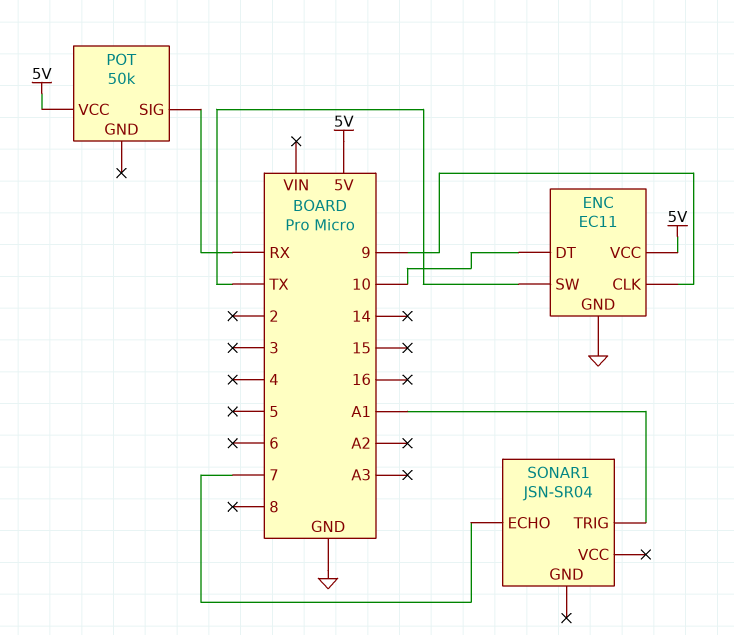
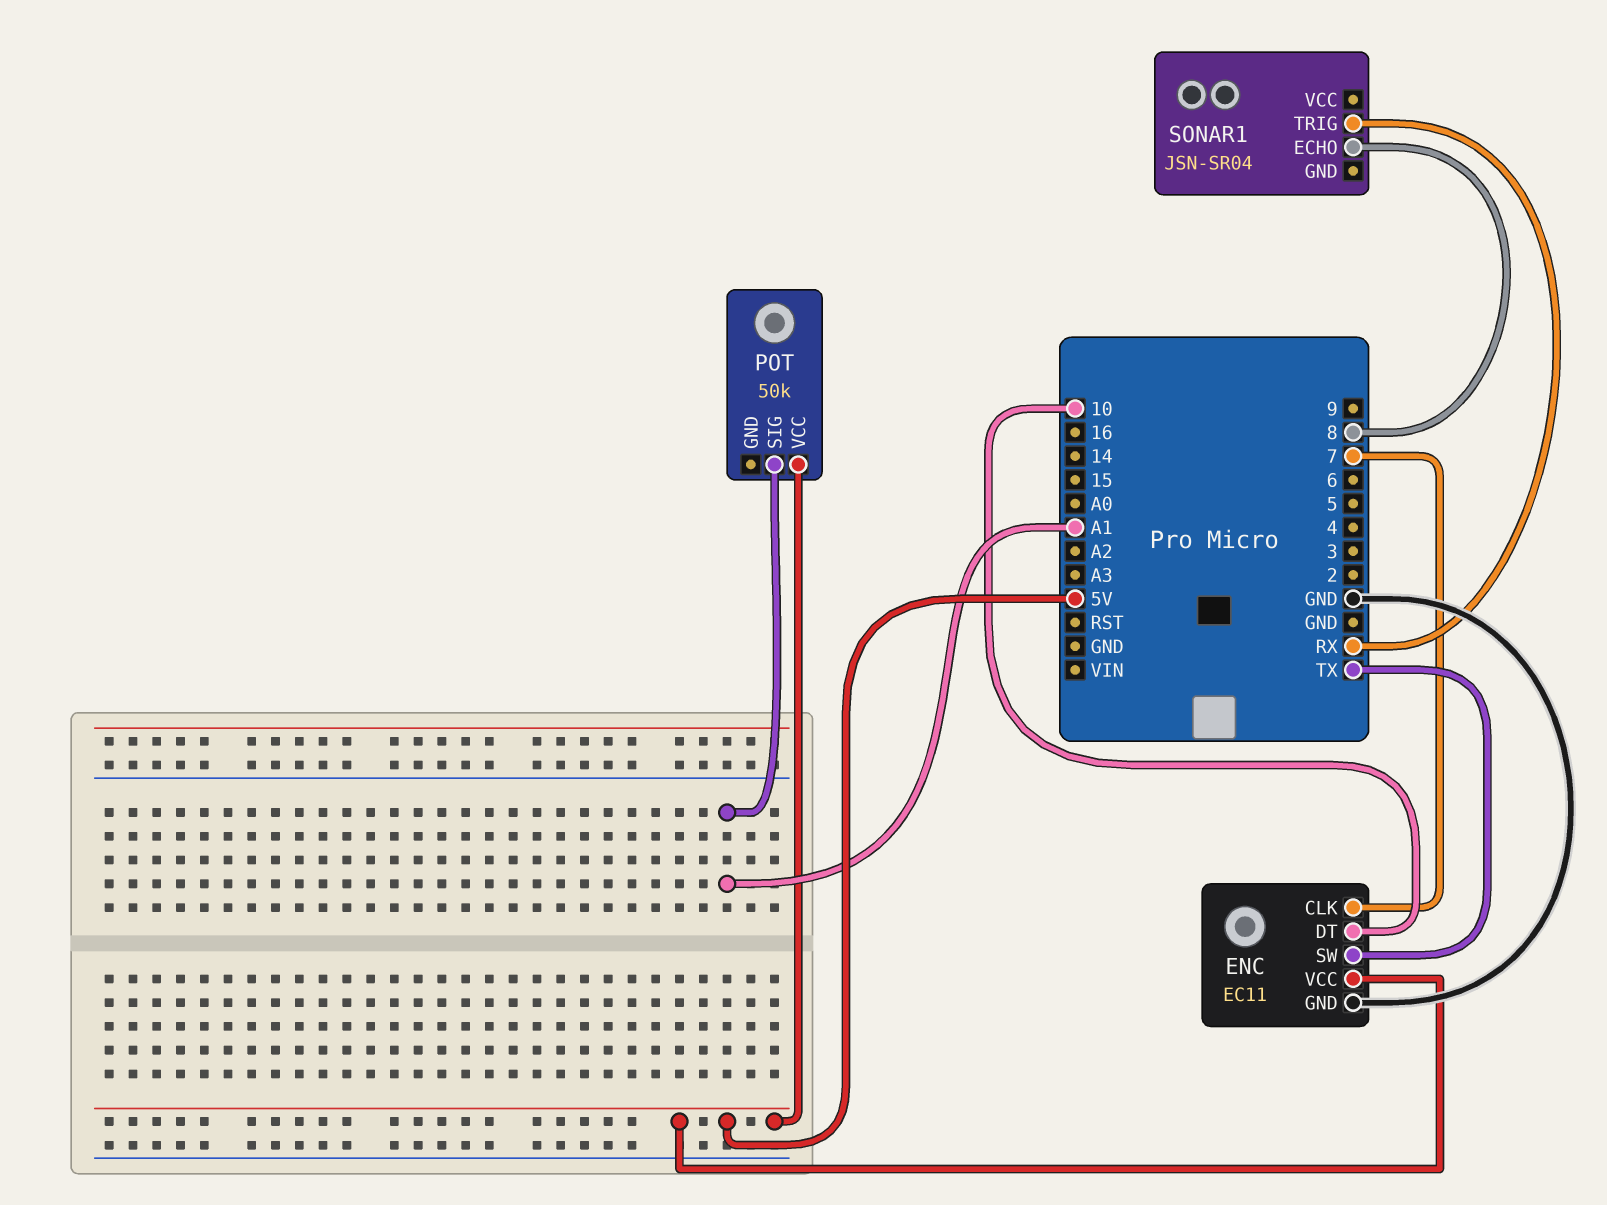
ENC pin CLK: 9 -> 7
POT pin SIG: RX -> A1
SONAR1 pin ECHO: 7 -> 8
SONAR1 pin TRIG: A1 -> RX

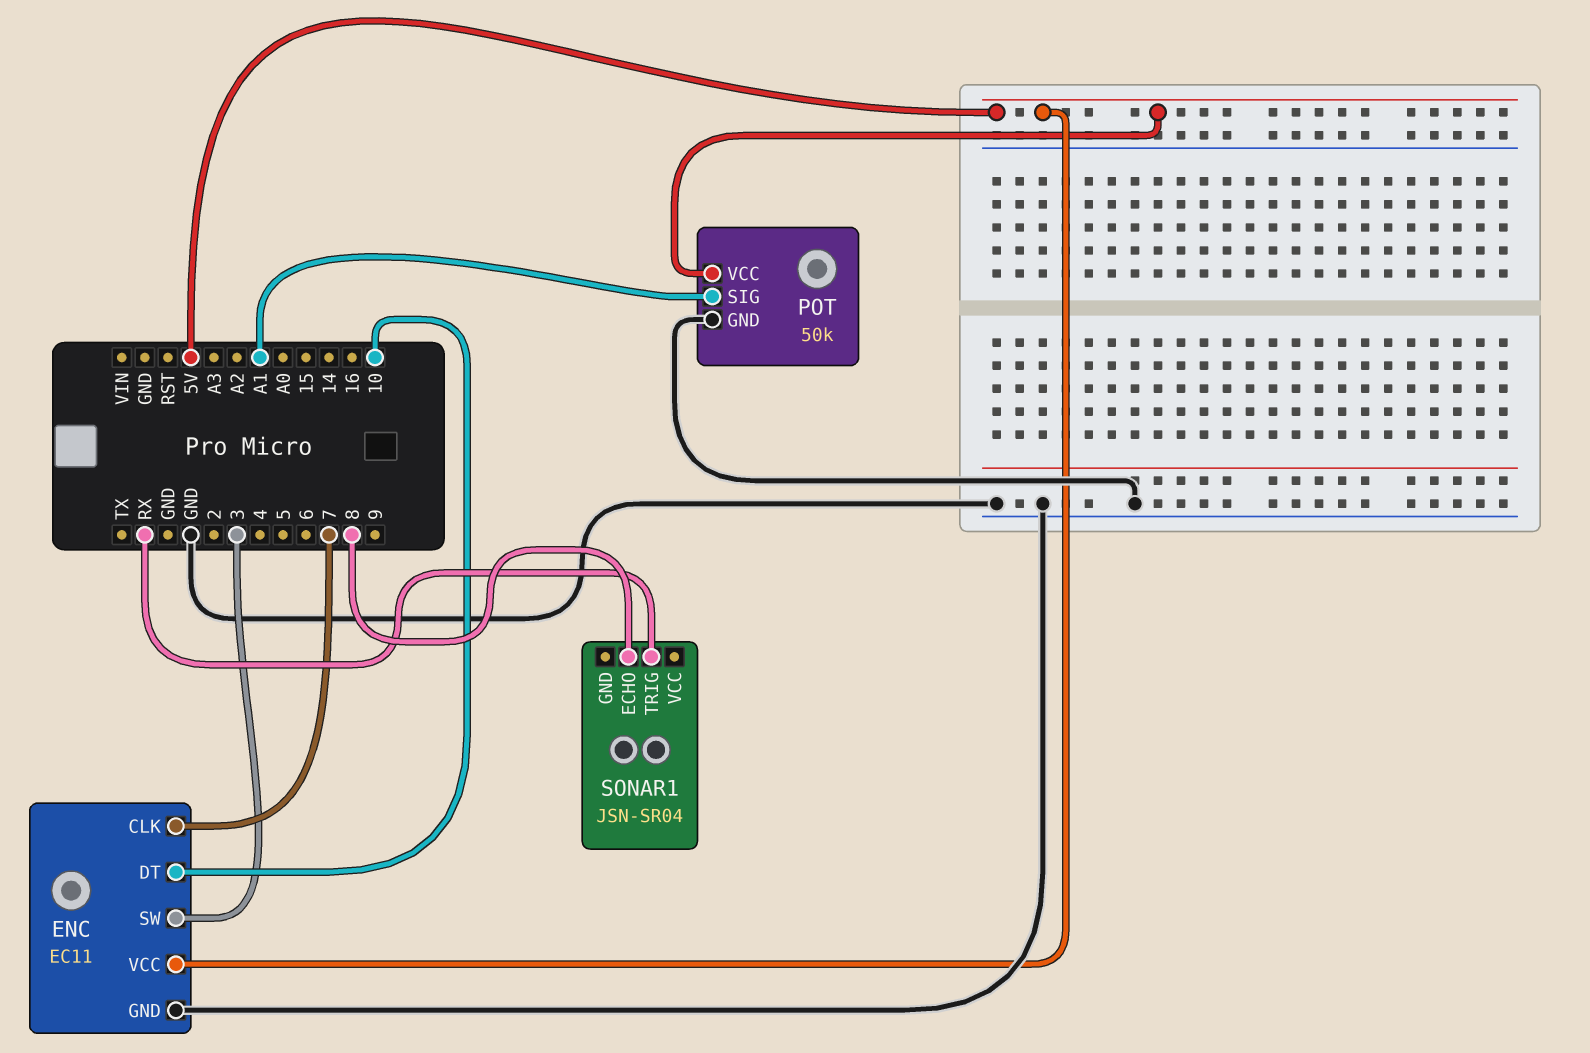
ENC pin SW: TX -> 3
POT pin GND: none -> GND

